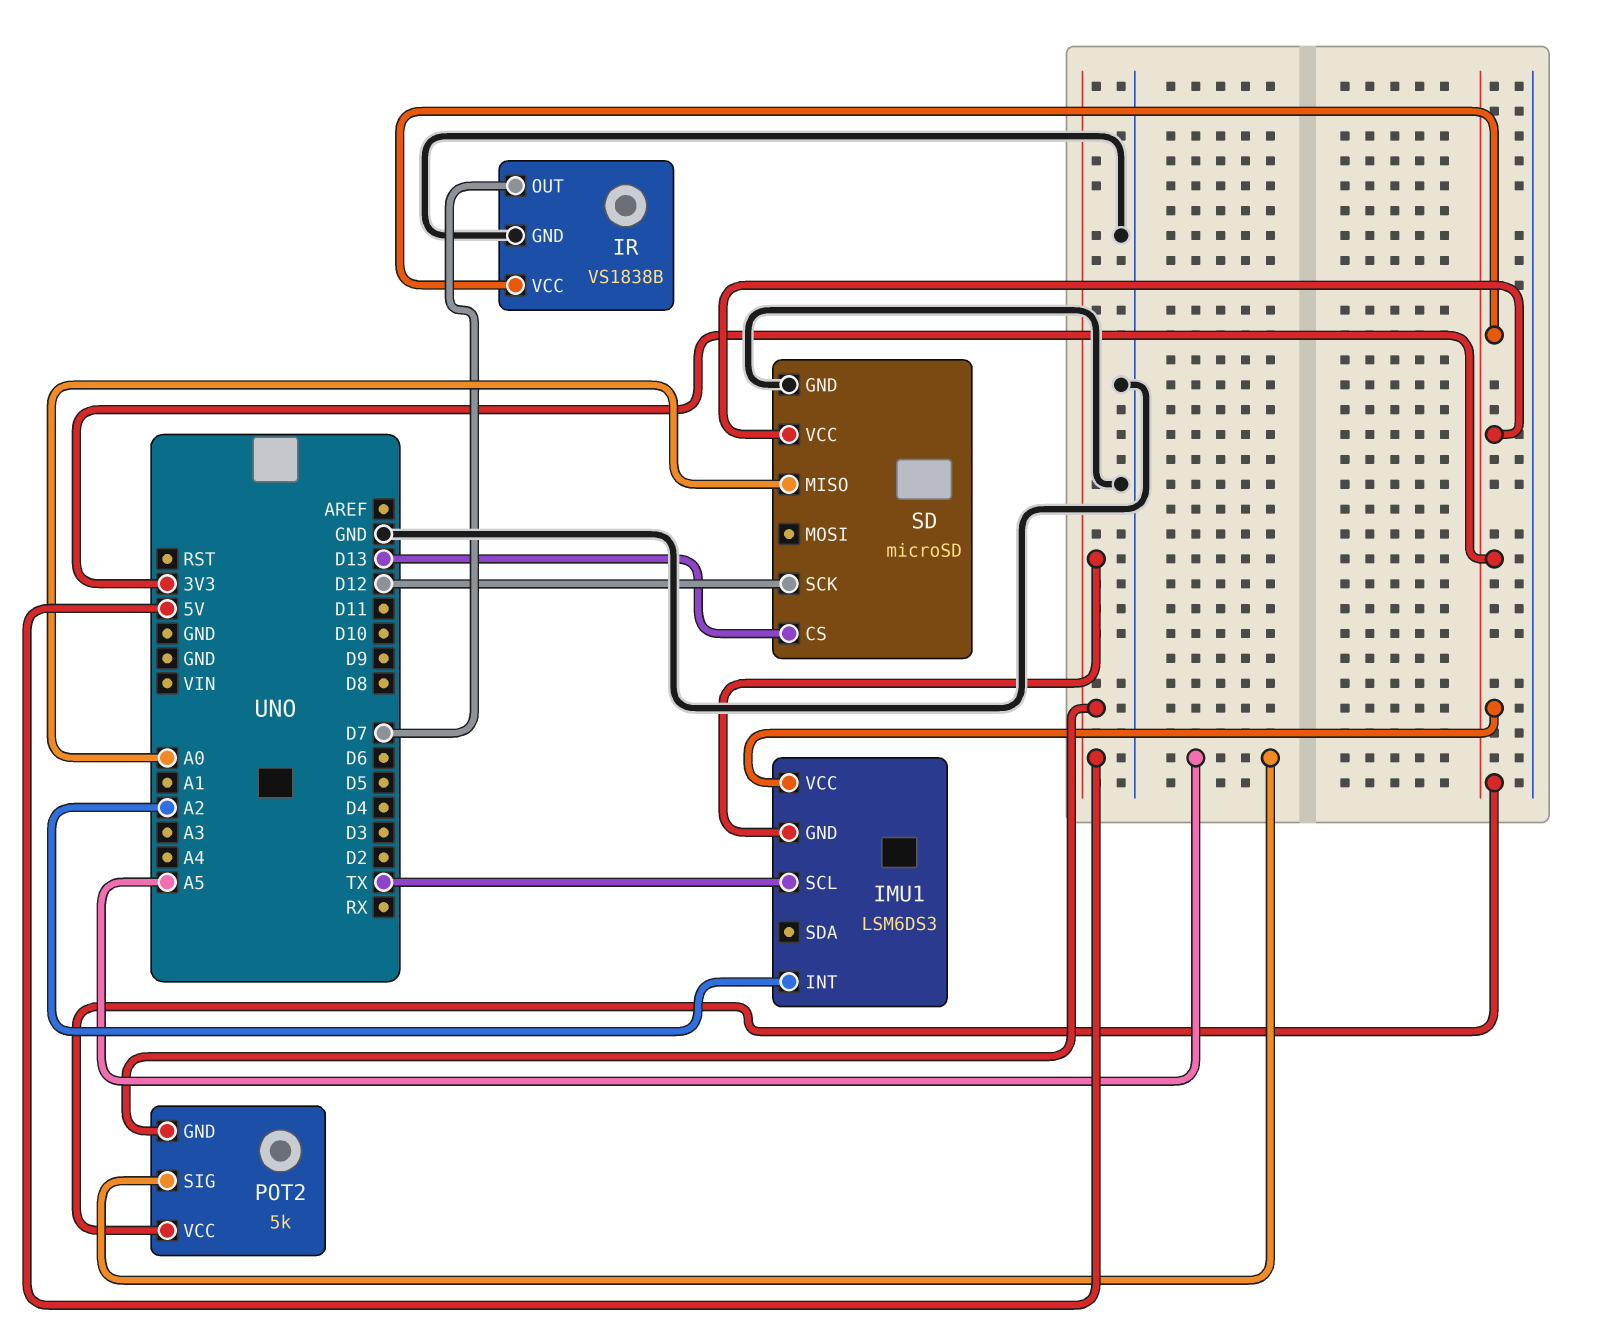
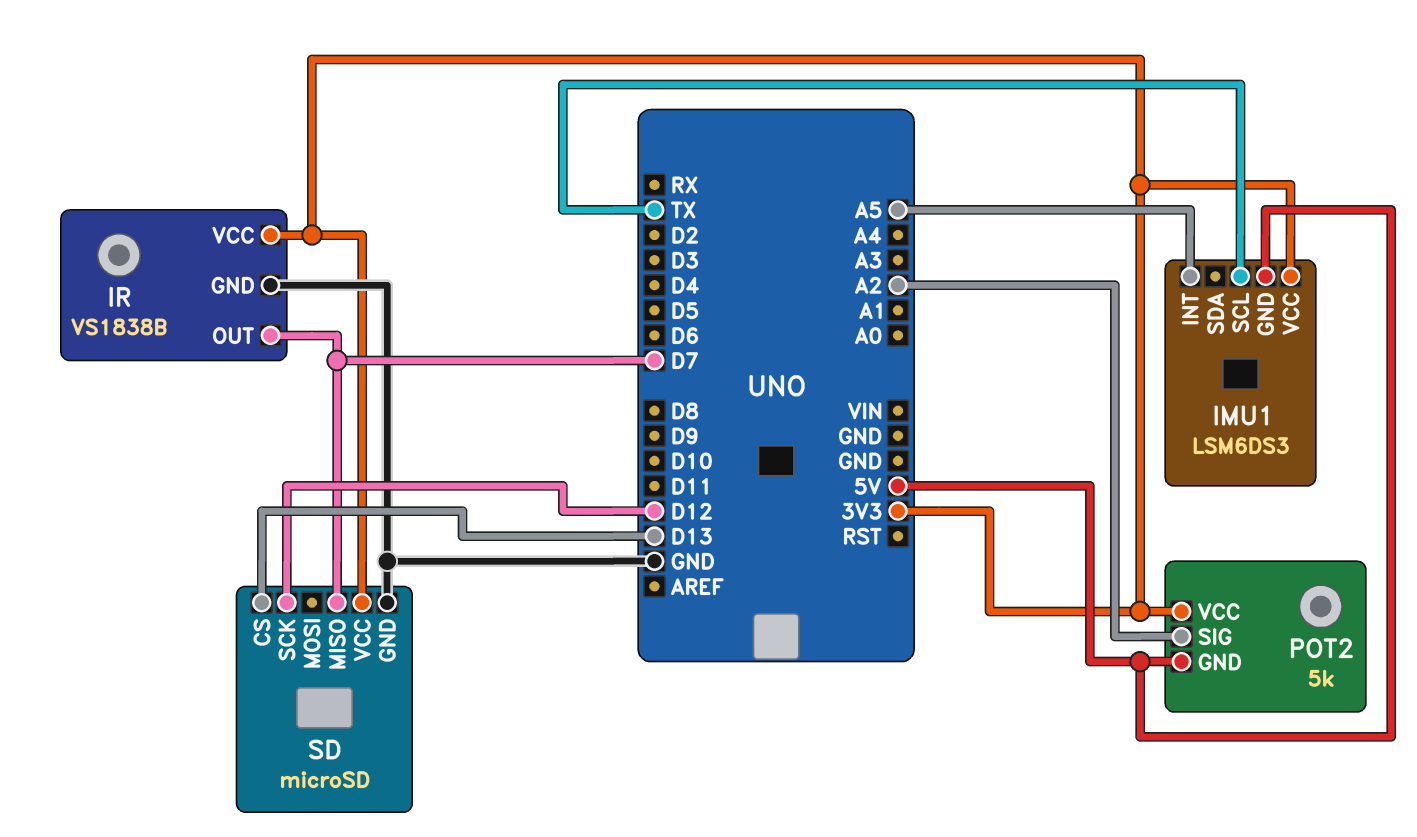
IMU1 pin INT: A2 -> A5
POT2 pin SIG: A5 -> A2
SD pin MISO: A0 -> D7

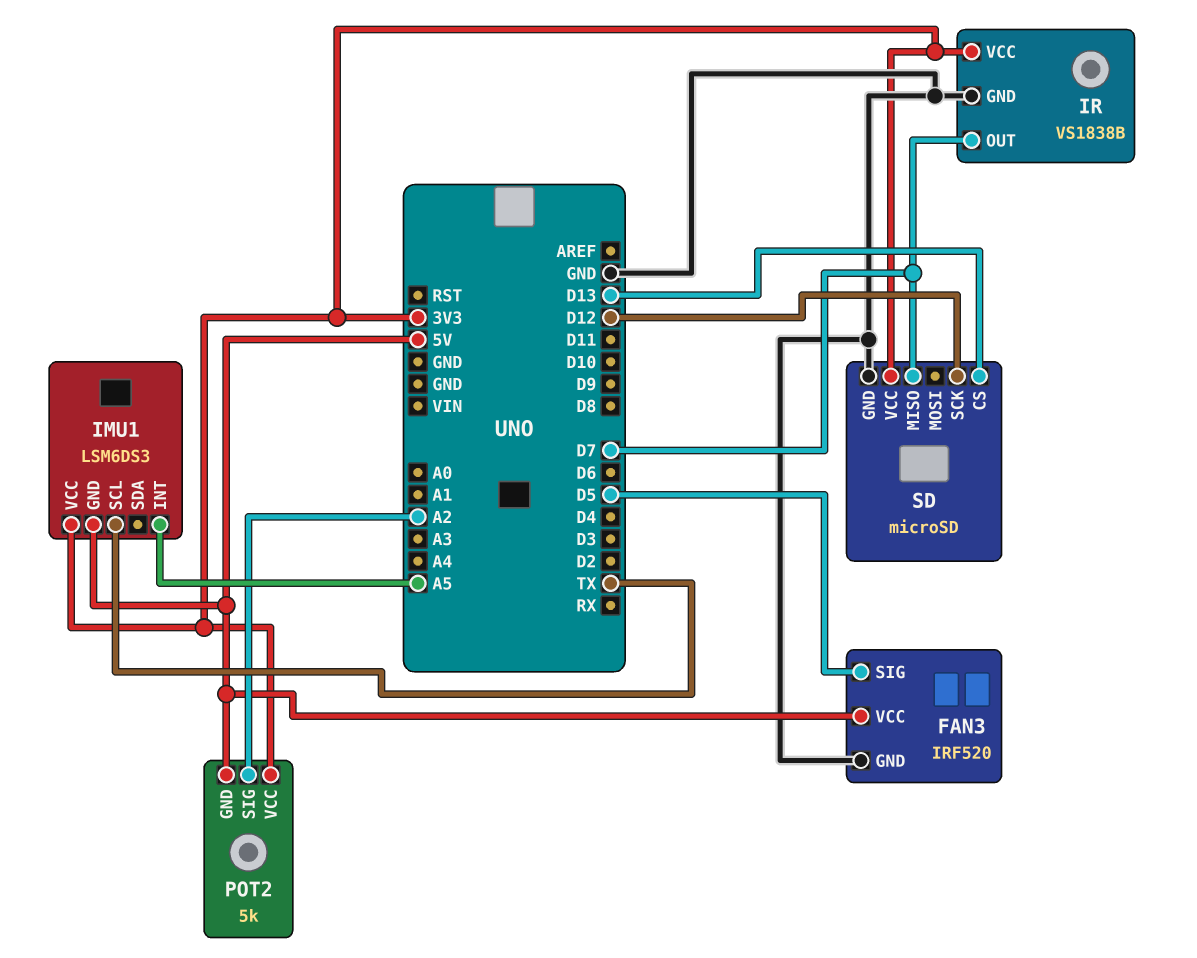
FAN3: none -> IRF520
FAN3 pin GND: none -> GND
FAN3 pin SIG: none -> D5
FAN3 pin VCC: none -> 5V

